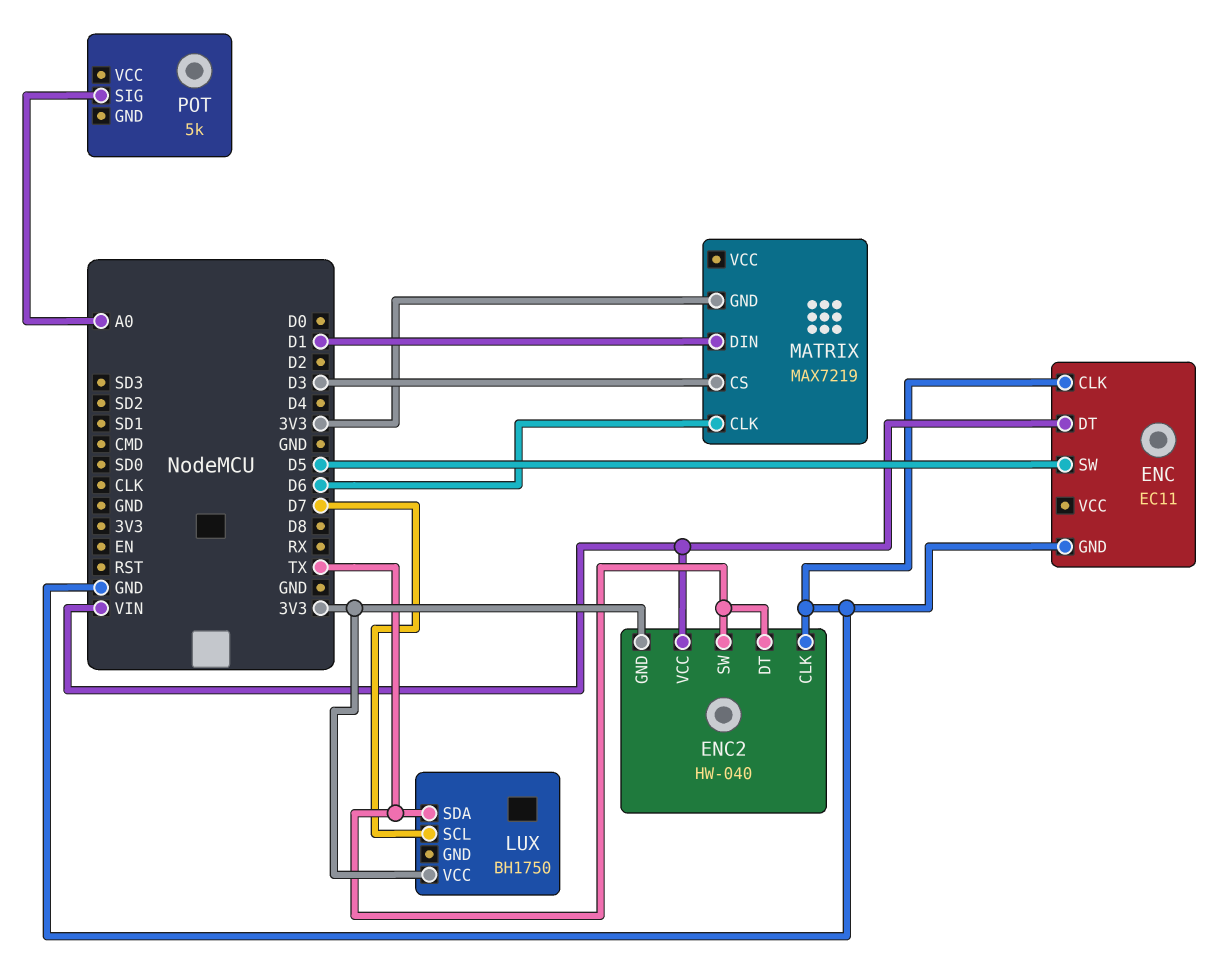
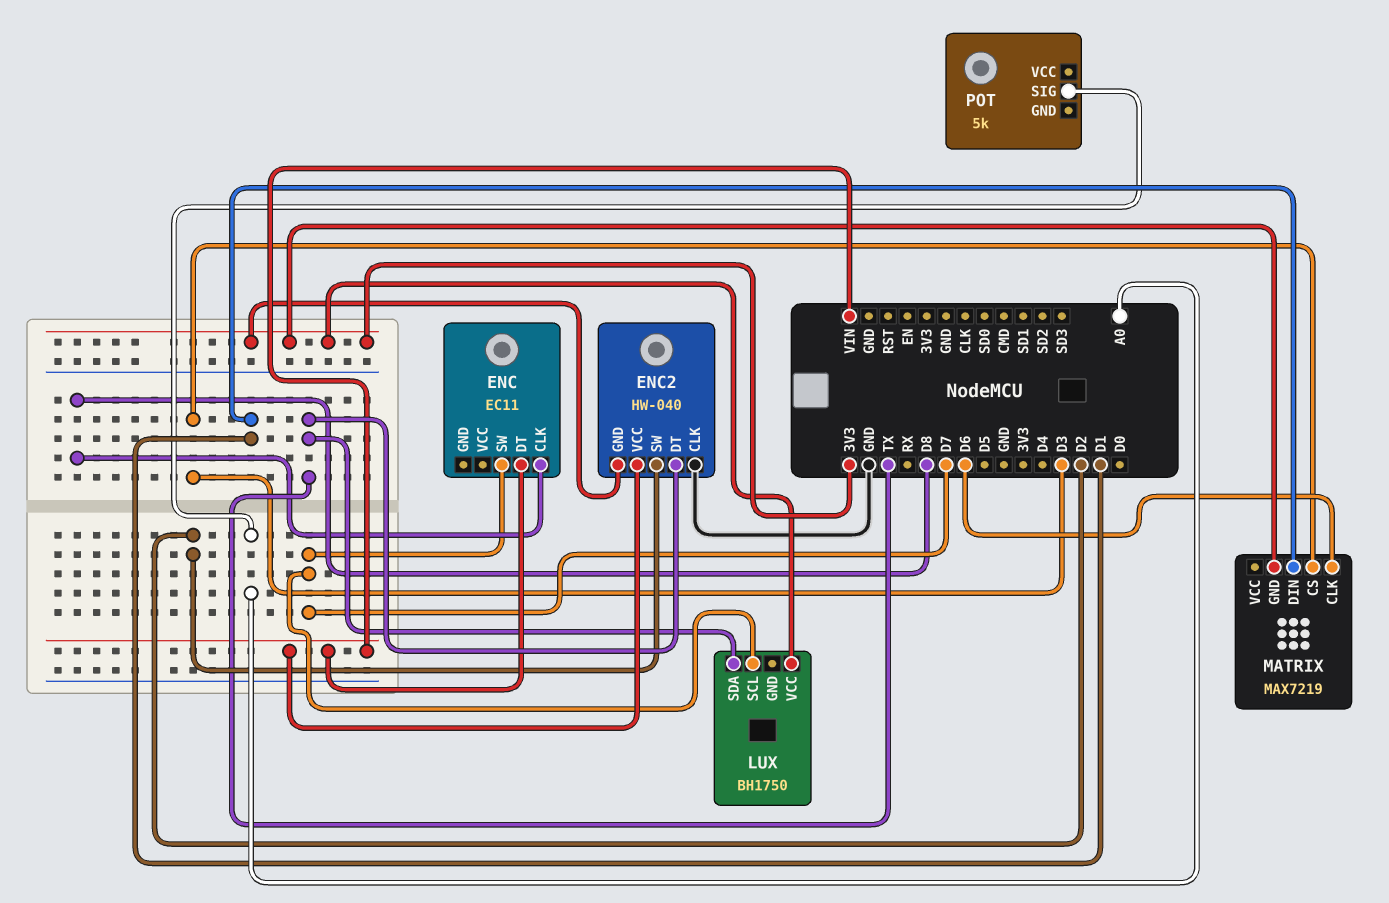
ENC pin CLK: GND -> D8
ENC pin GND: GND -> none
ENC pin SW: D5 -> D7
ENC2 pin SW: TX -> D2

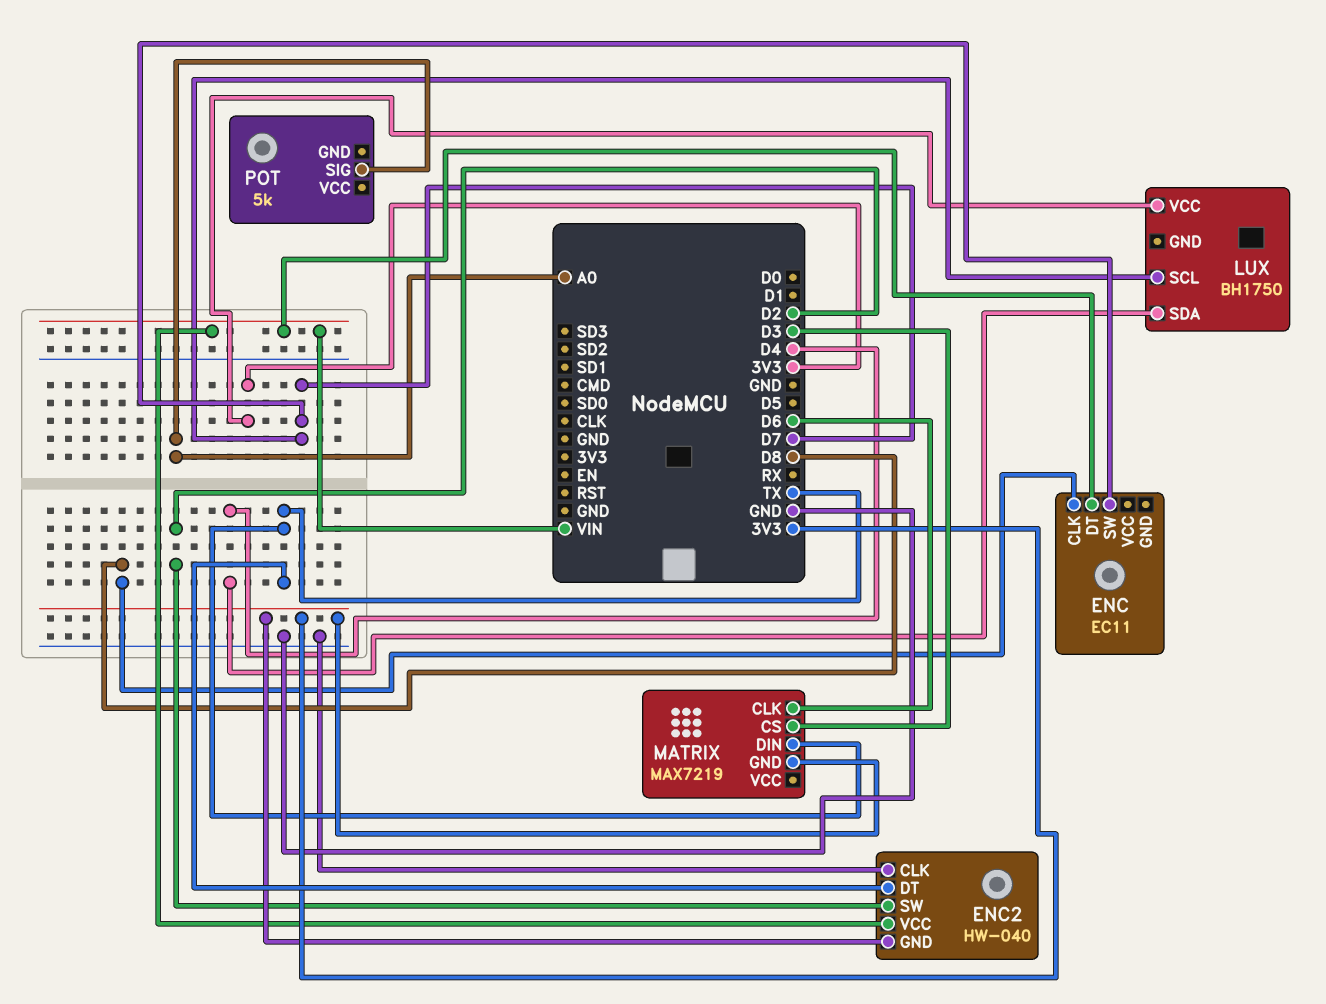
LUX pin SDA: TX -> D4
MATRIX pin DIN: D1 -> TX

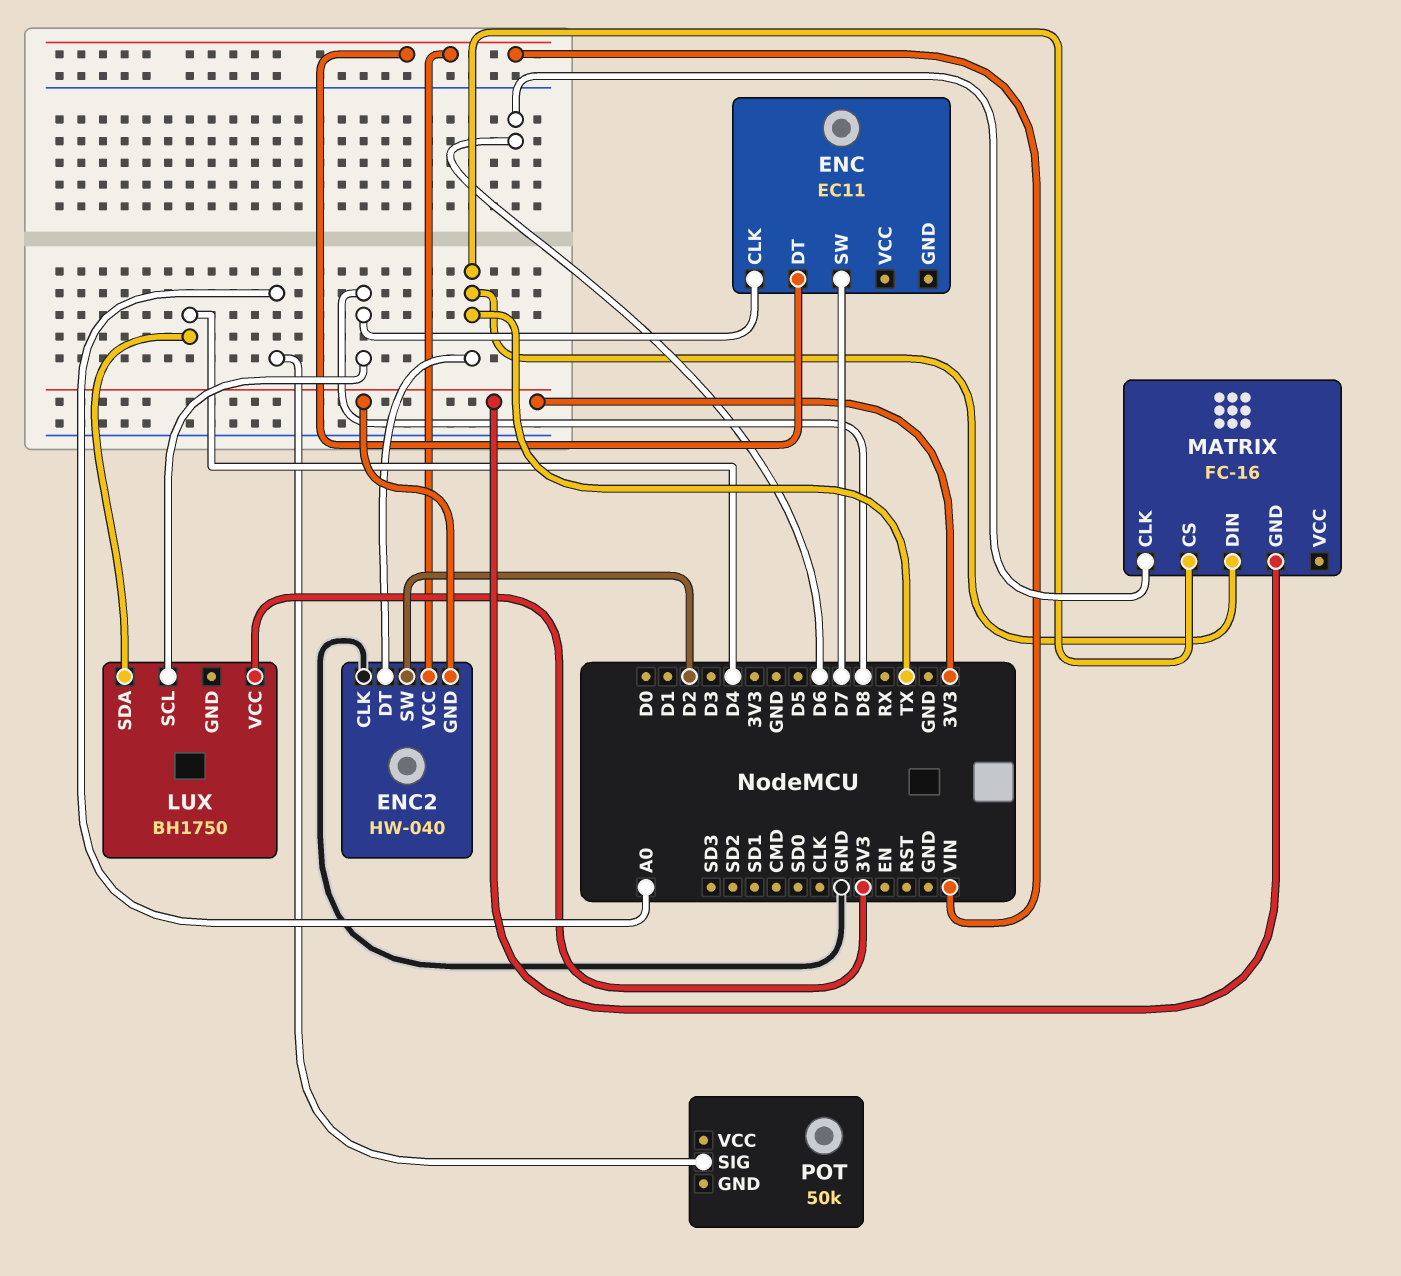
LUX pin SCL: D7 -> D8
MATRIX: MAX7219 -> FC-16
MATRIX pin CS: D3 -> TX
POT: 5k -> 50k

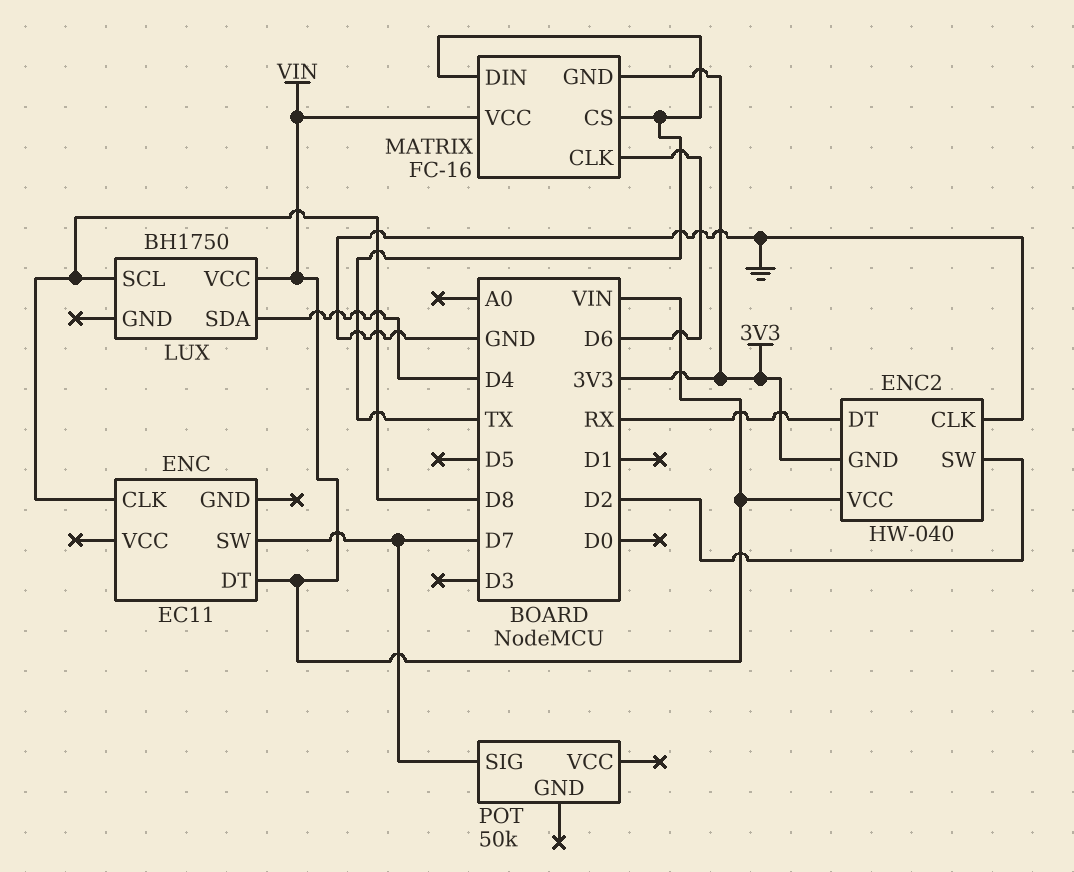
ENC2 pin DT: TX -> RX
LUX pin VCC: 3V3 -> VIN
MATRIX pin VCC: none -> VIN
POT pin SIG: A0 -> D7

